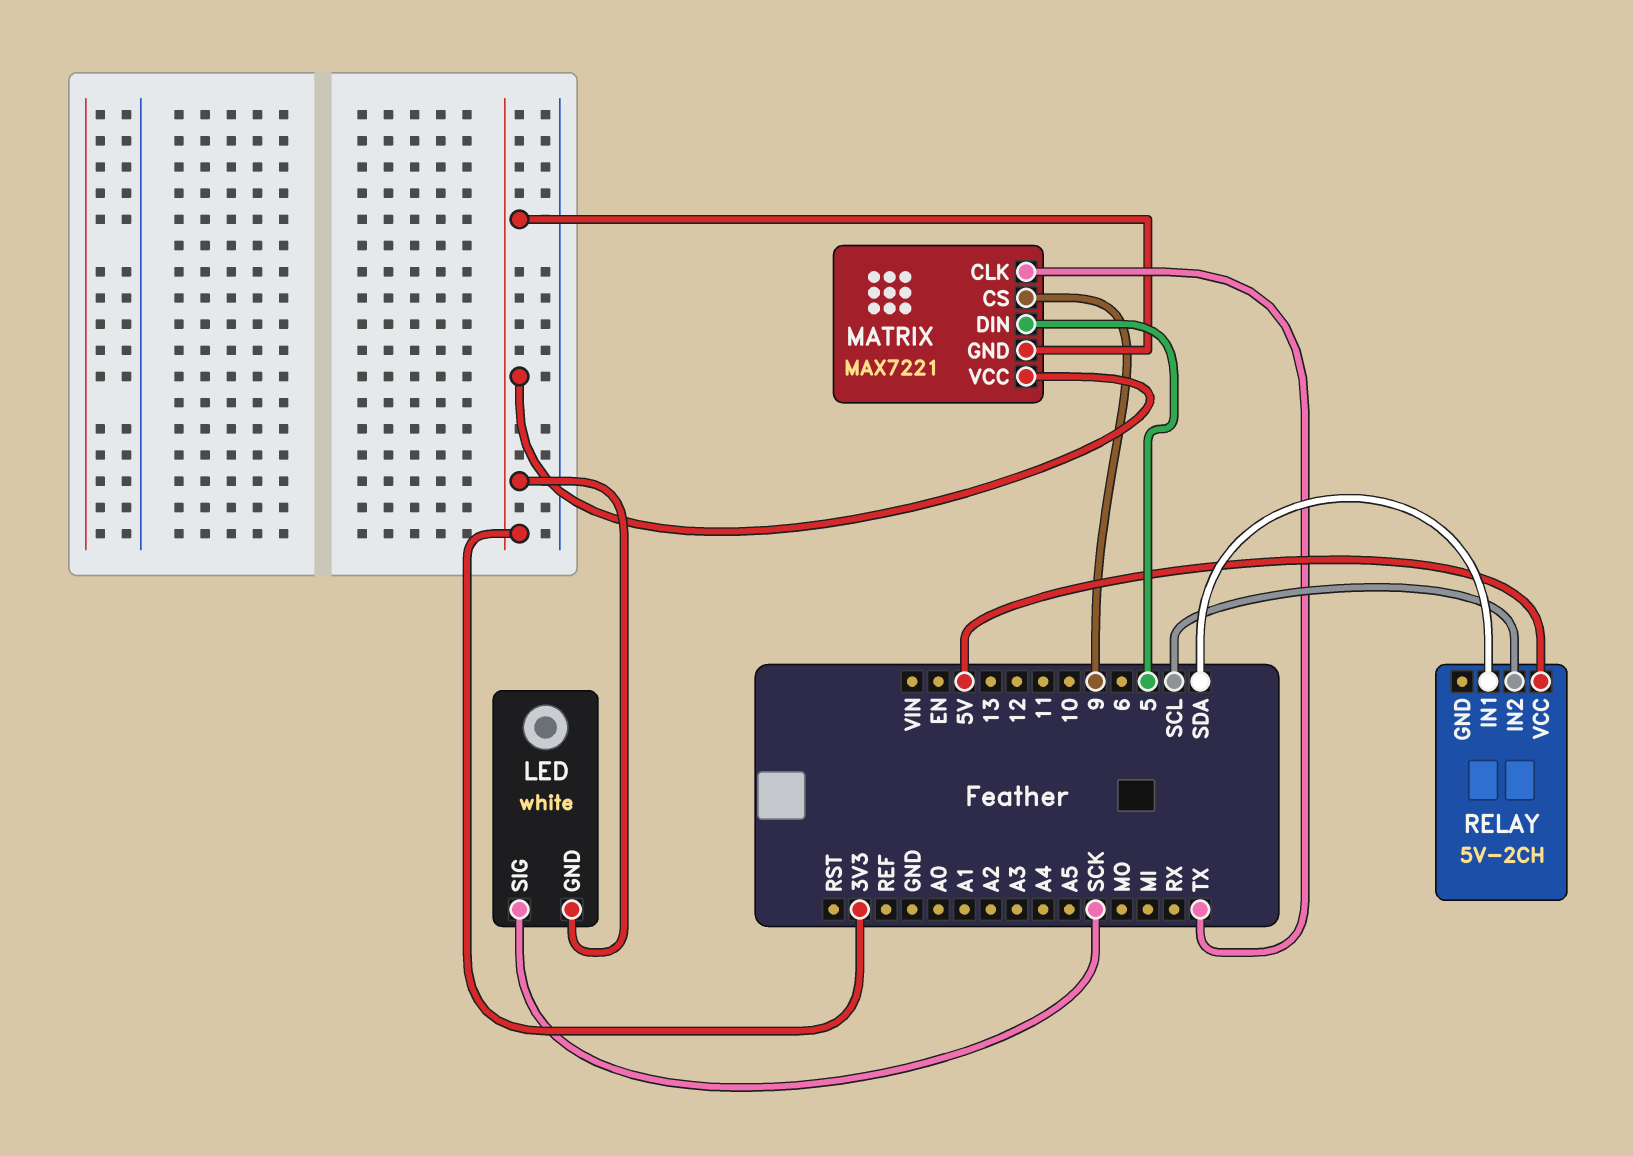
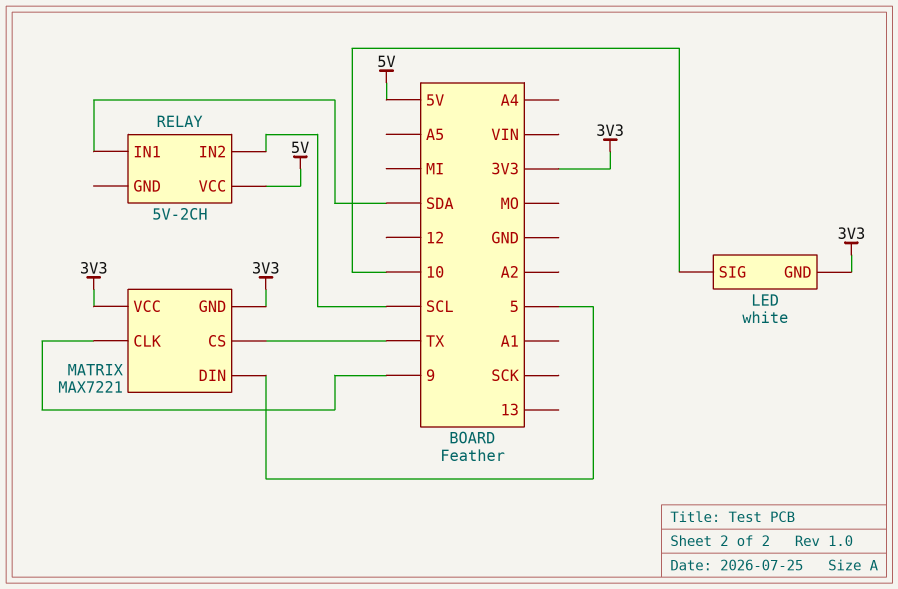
LED pin SIG: SCK -> 10
MATRIX pin CLK: TX -> 9
MATRIX pin CS: 9 -> TX

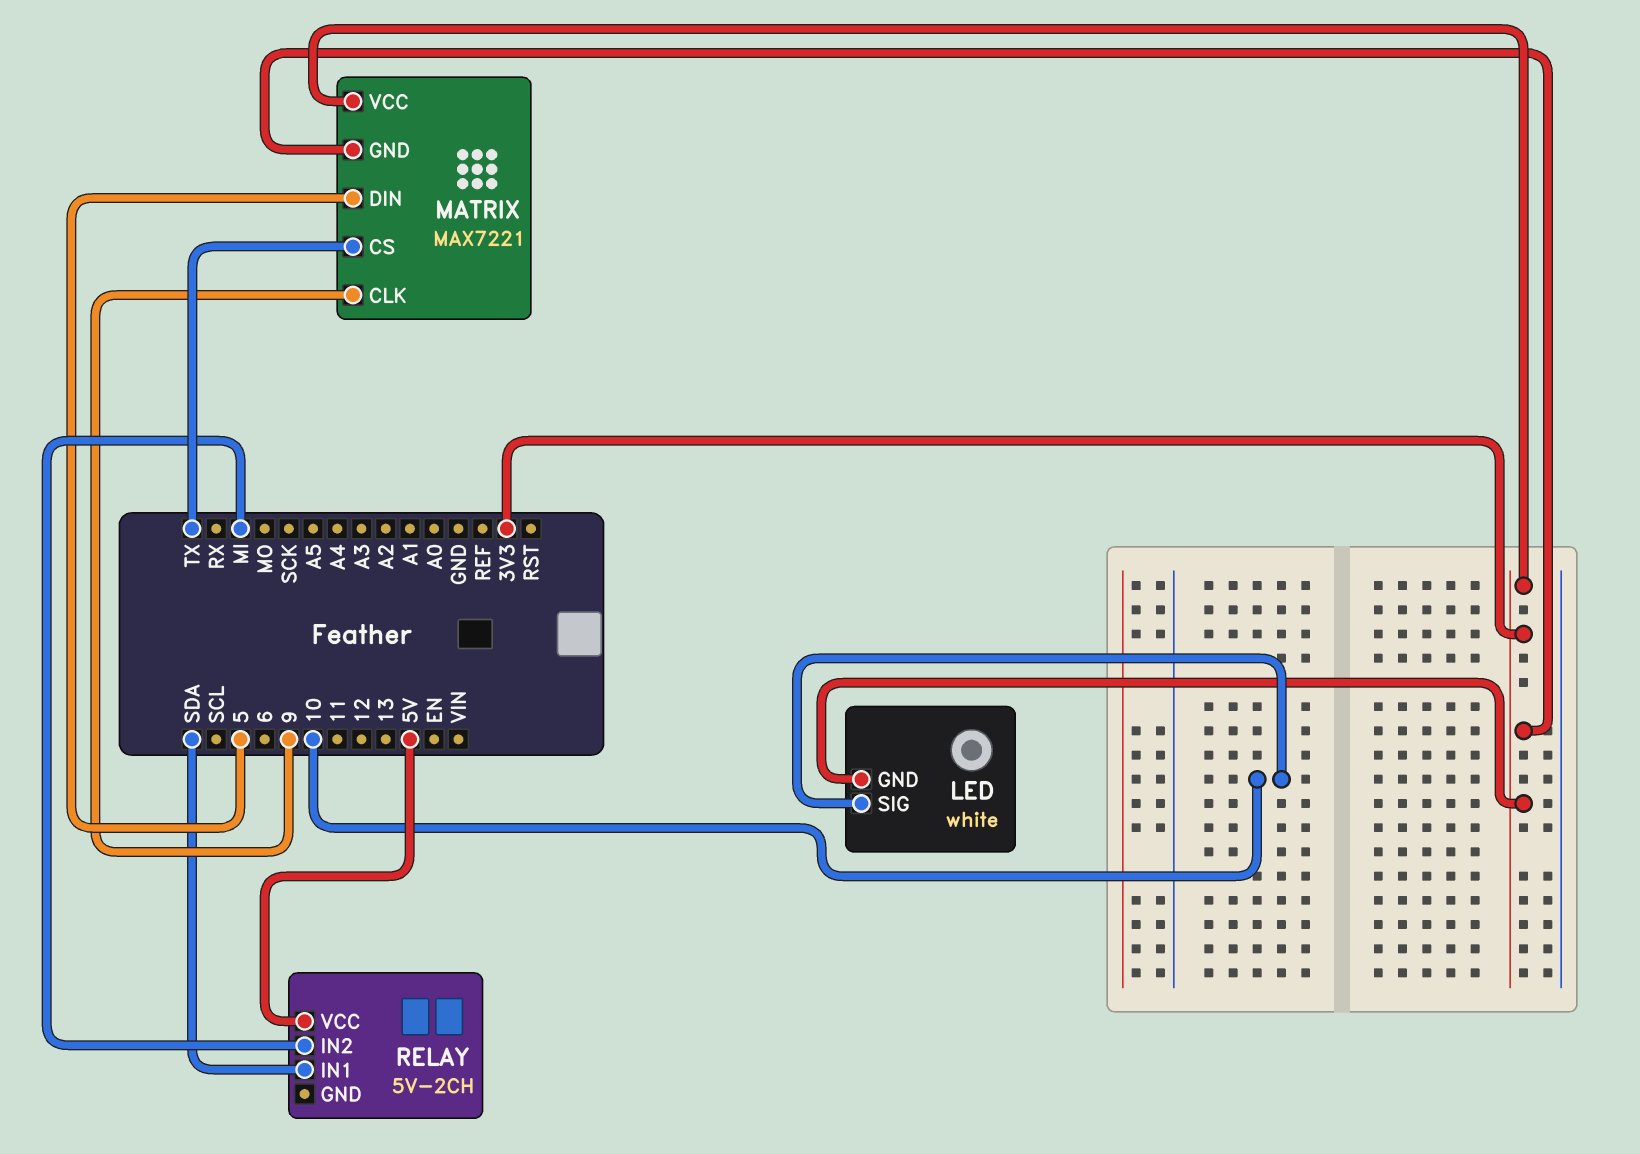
RELAY pin IN2: SCL -> MI

